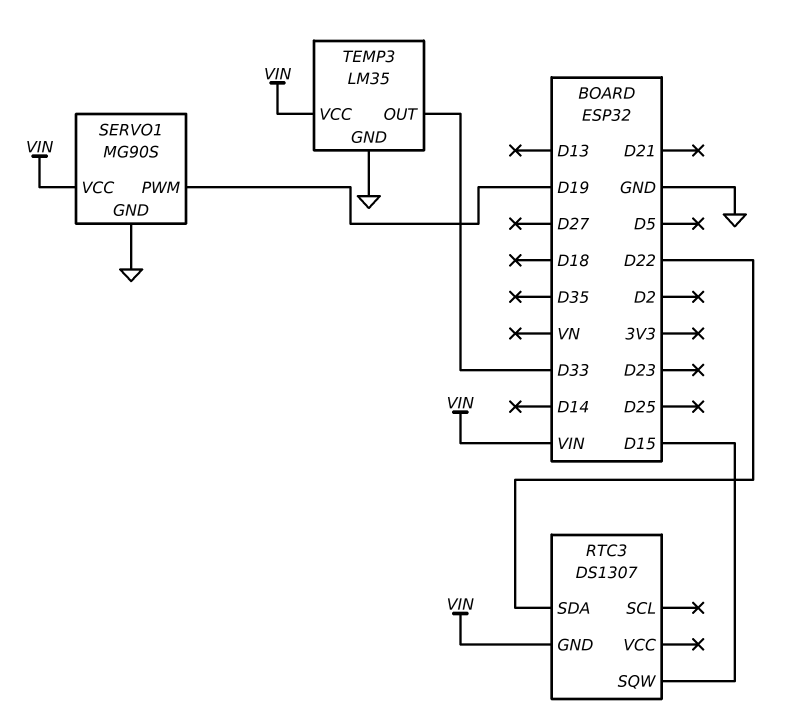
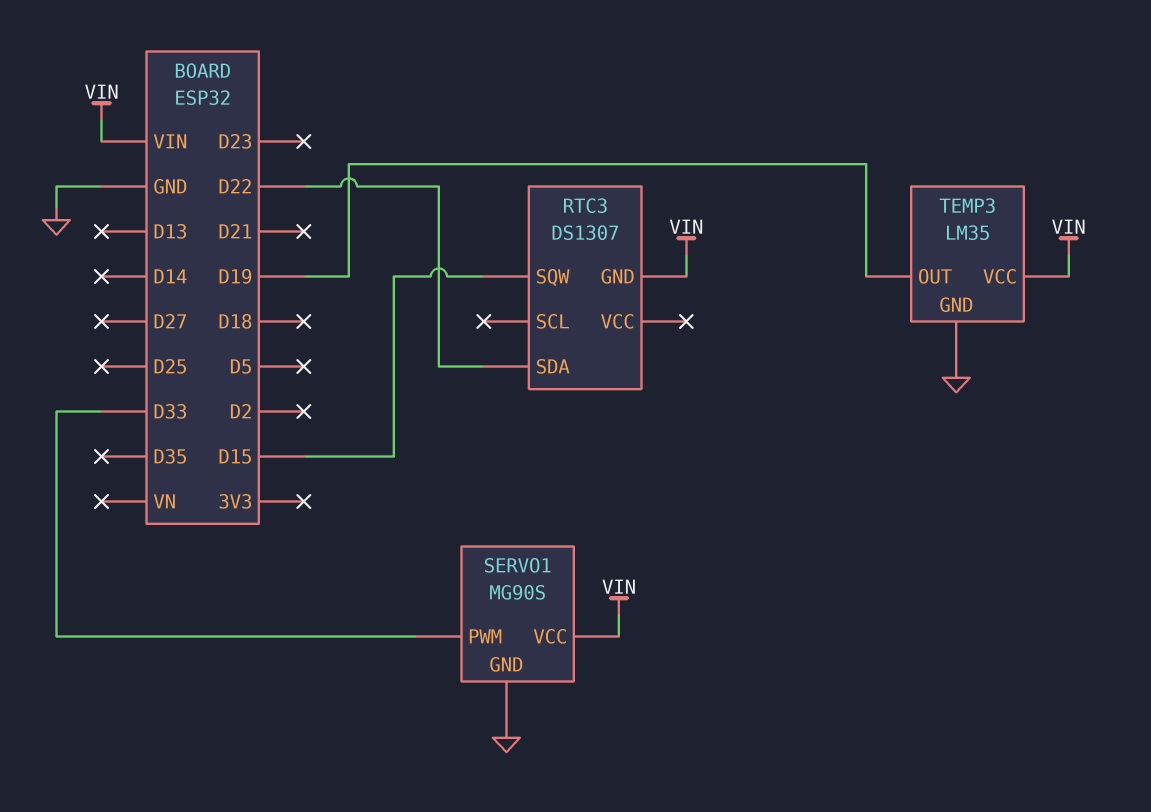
SERVO1 pin PWM: D19 -> D33
TEMP3 pin OUT: D33 -> D19

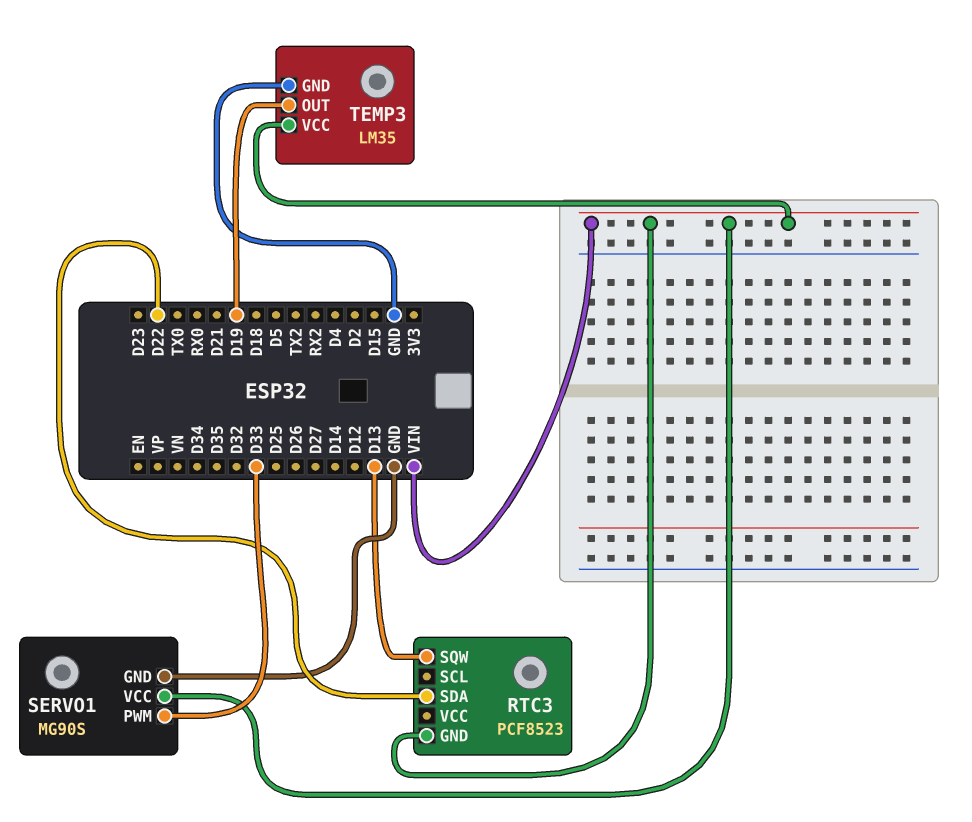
RTC3: DS1307 -> PCF8523
RTC3 pin SQW: D15 -> D13

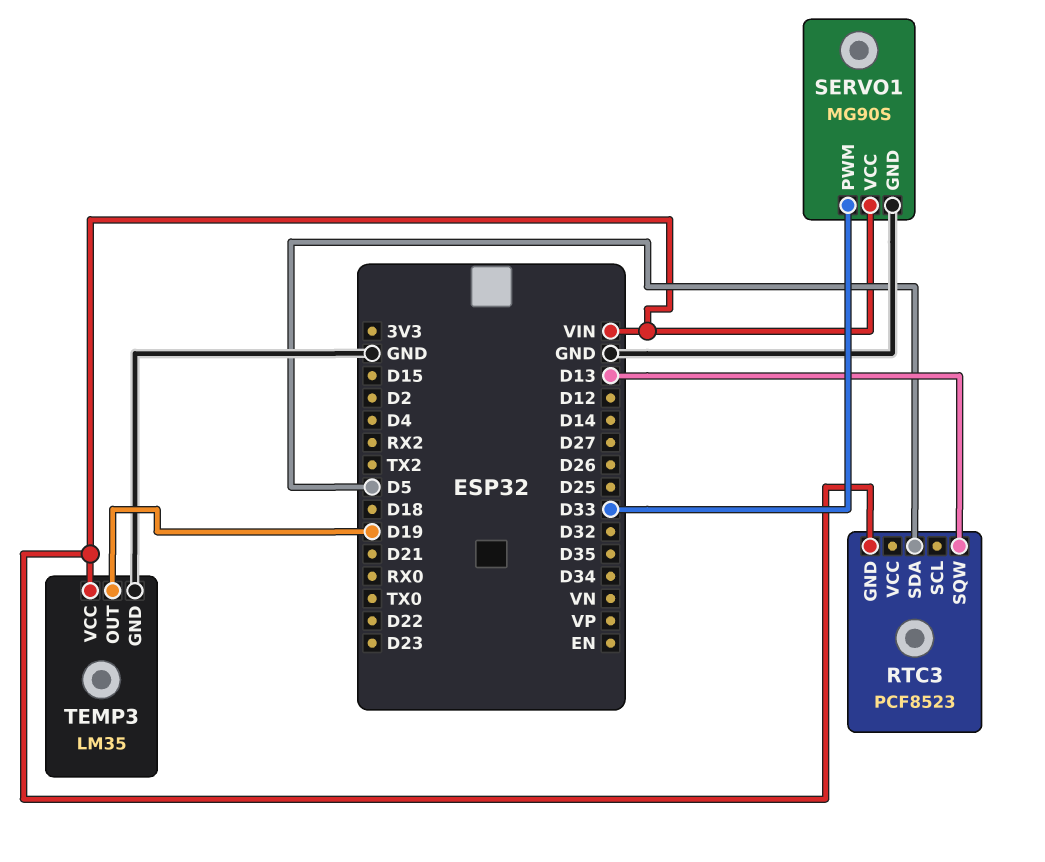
RTC3 pin SDA: D22 -> D5

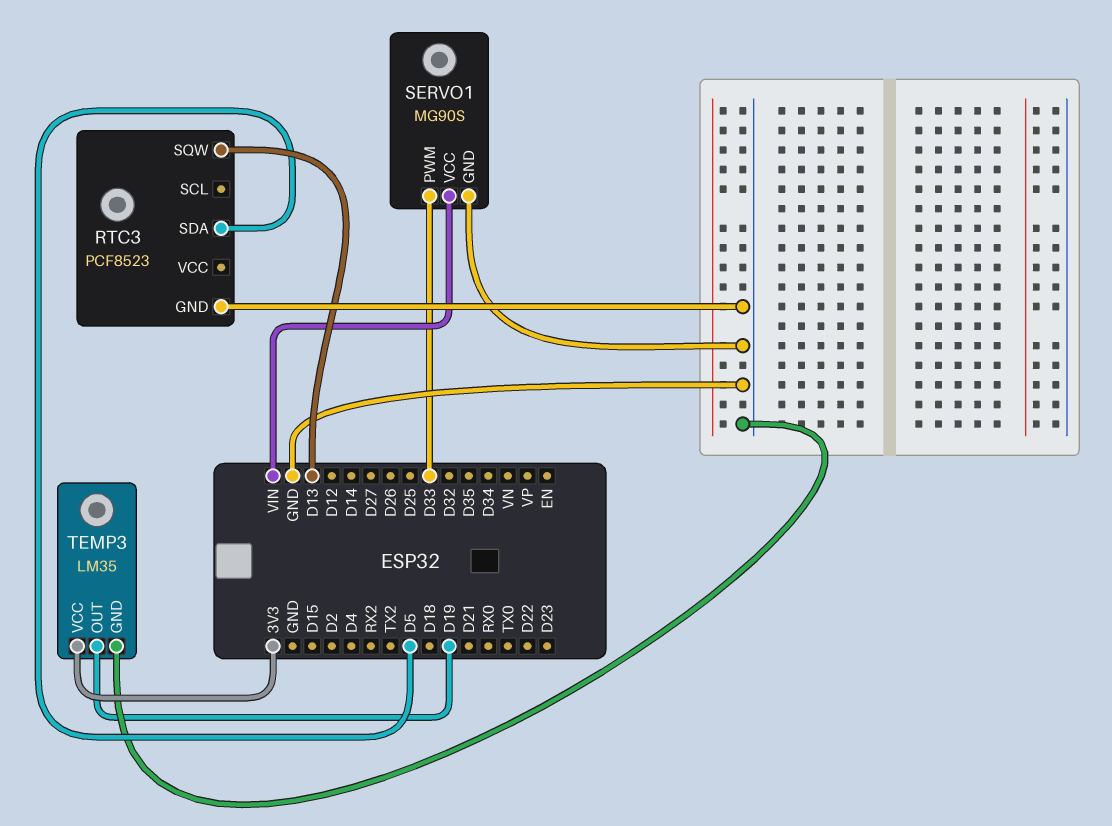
RTC3 pin GND: VIN -> GND
TEMP3 pin VCC: VIN -> 3V3

